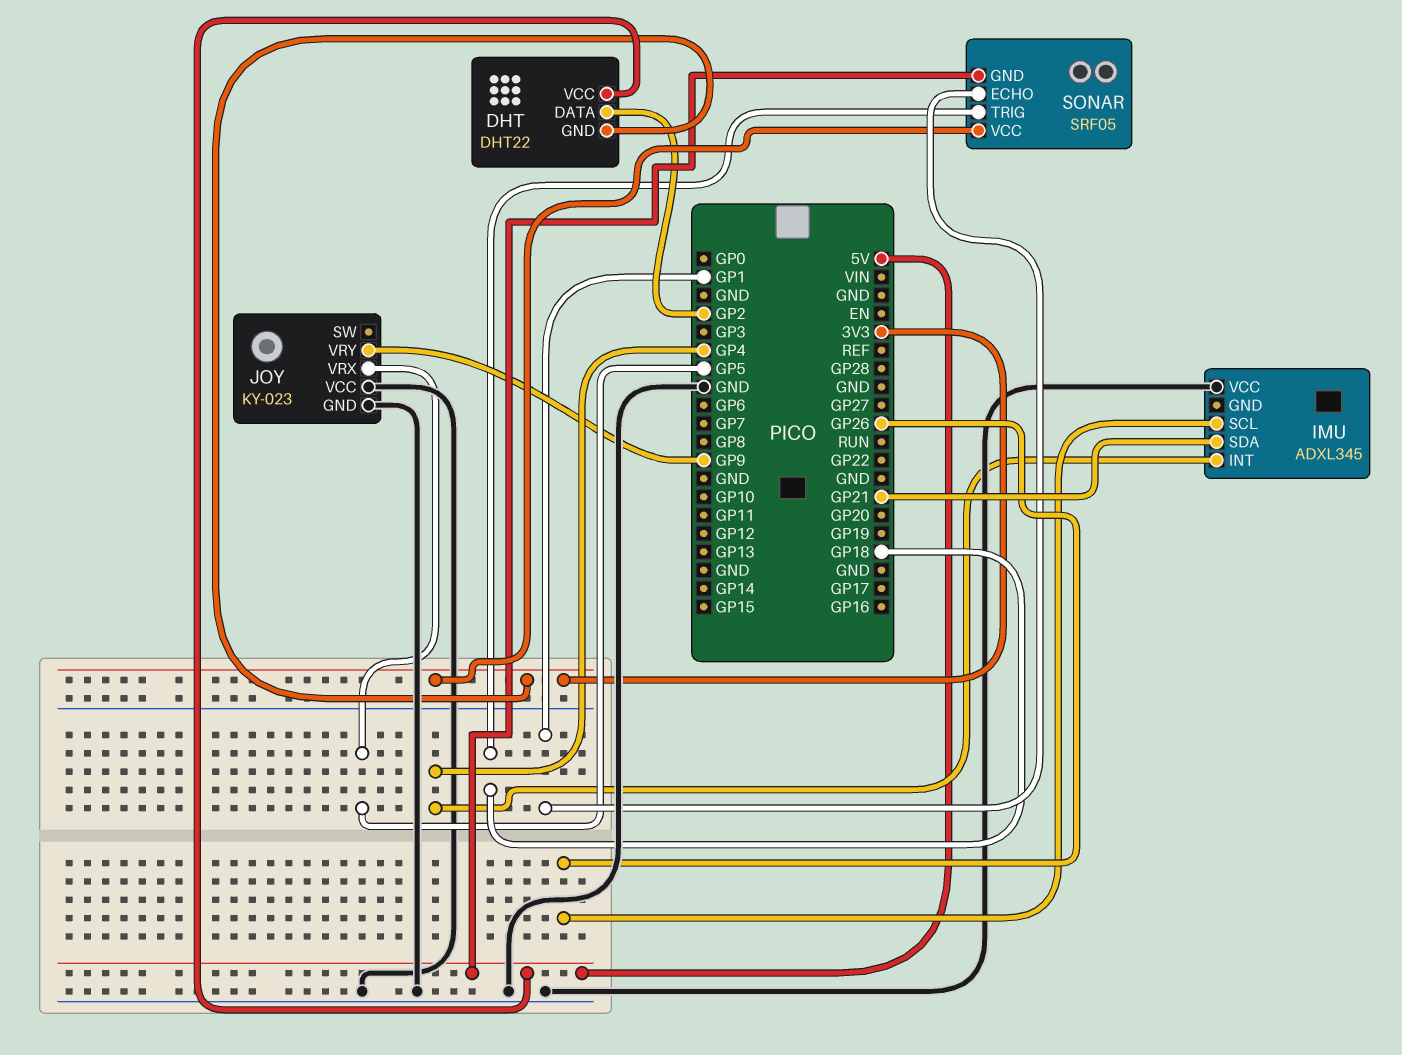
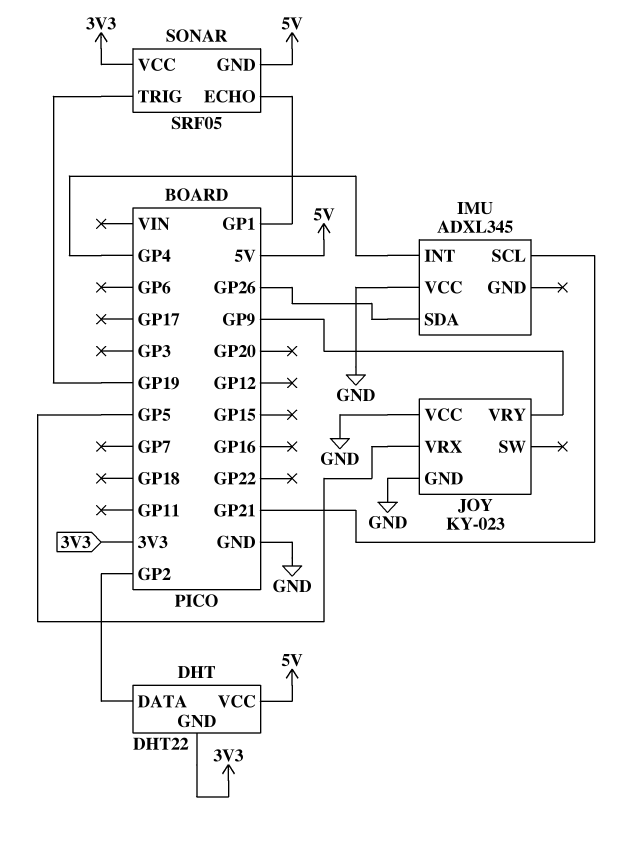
IMU pin SCL: GP26 -> GP21
IMU pin SDA: GP21 -> GP26
SONAR pin TRIG: GP18 -> GP19

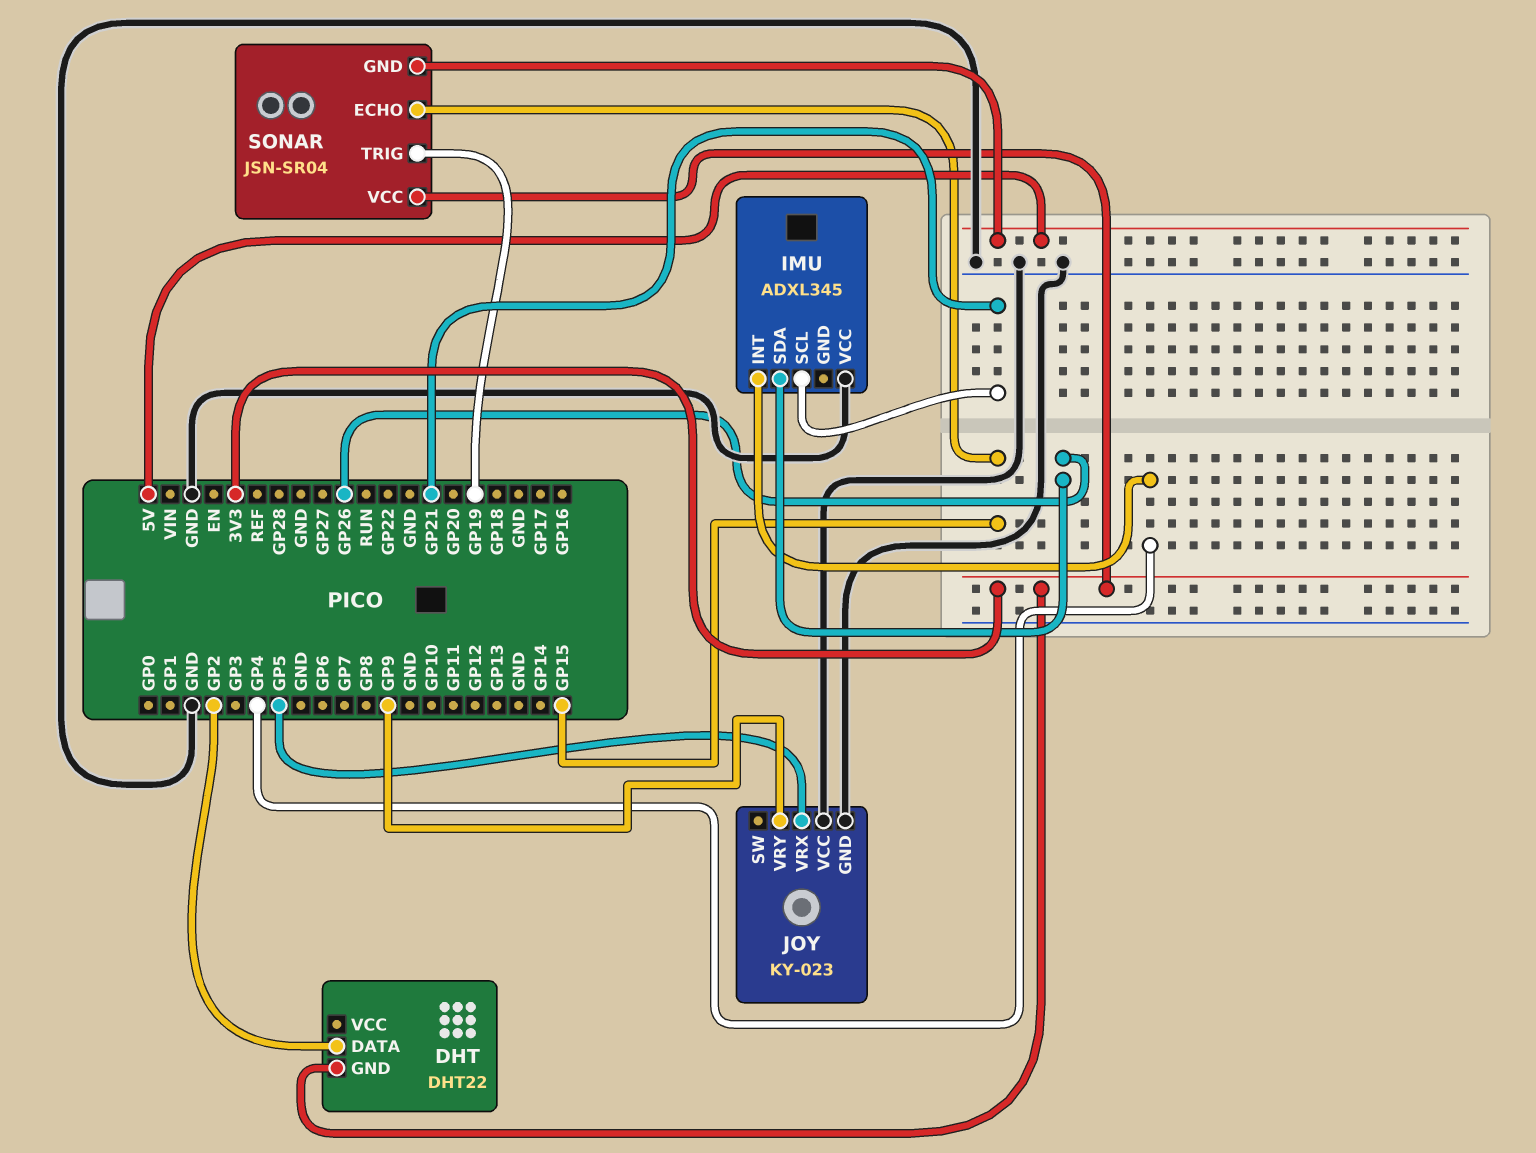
DHT pin VCC: 5V -> none
SONAR: SRF05 -> JSN-SR04
SONAR pin ECHO: GP1 -> GP15

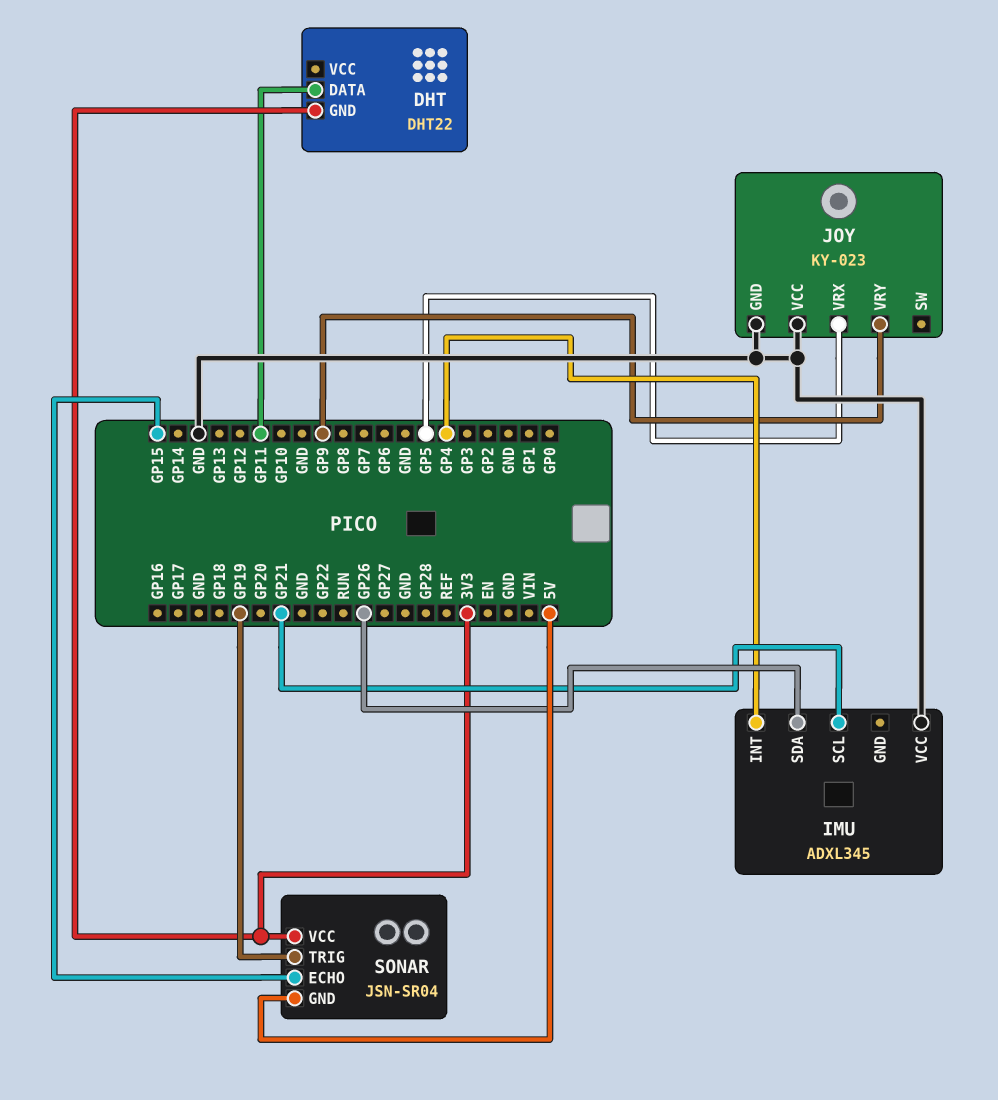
DHT pin DATA: GP2 -> GP11

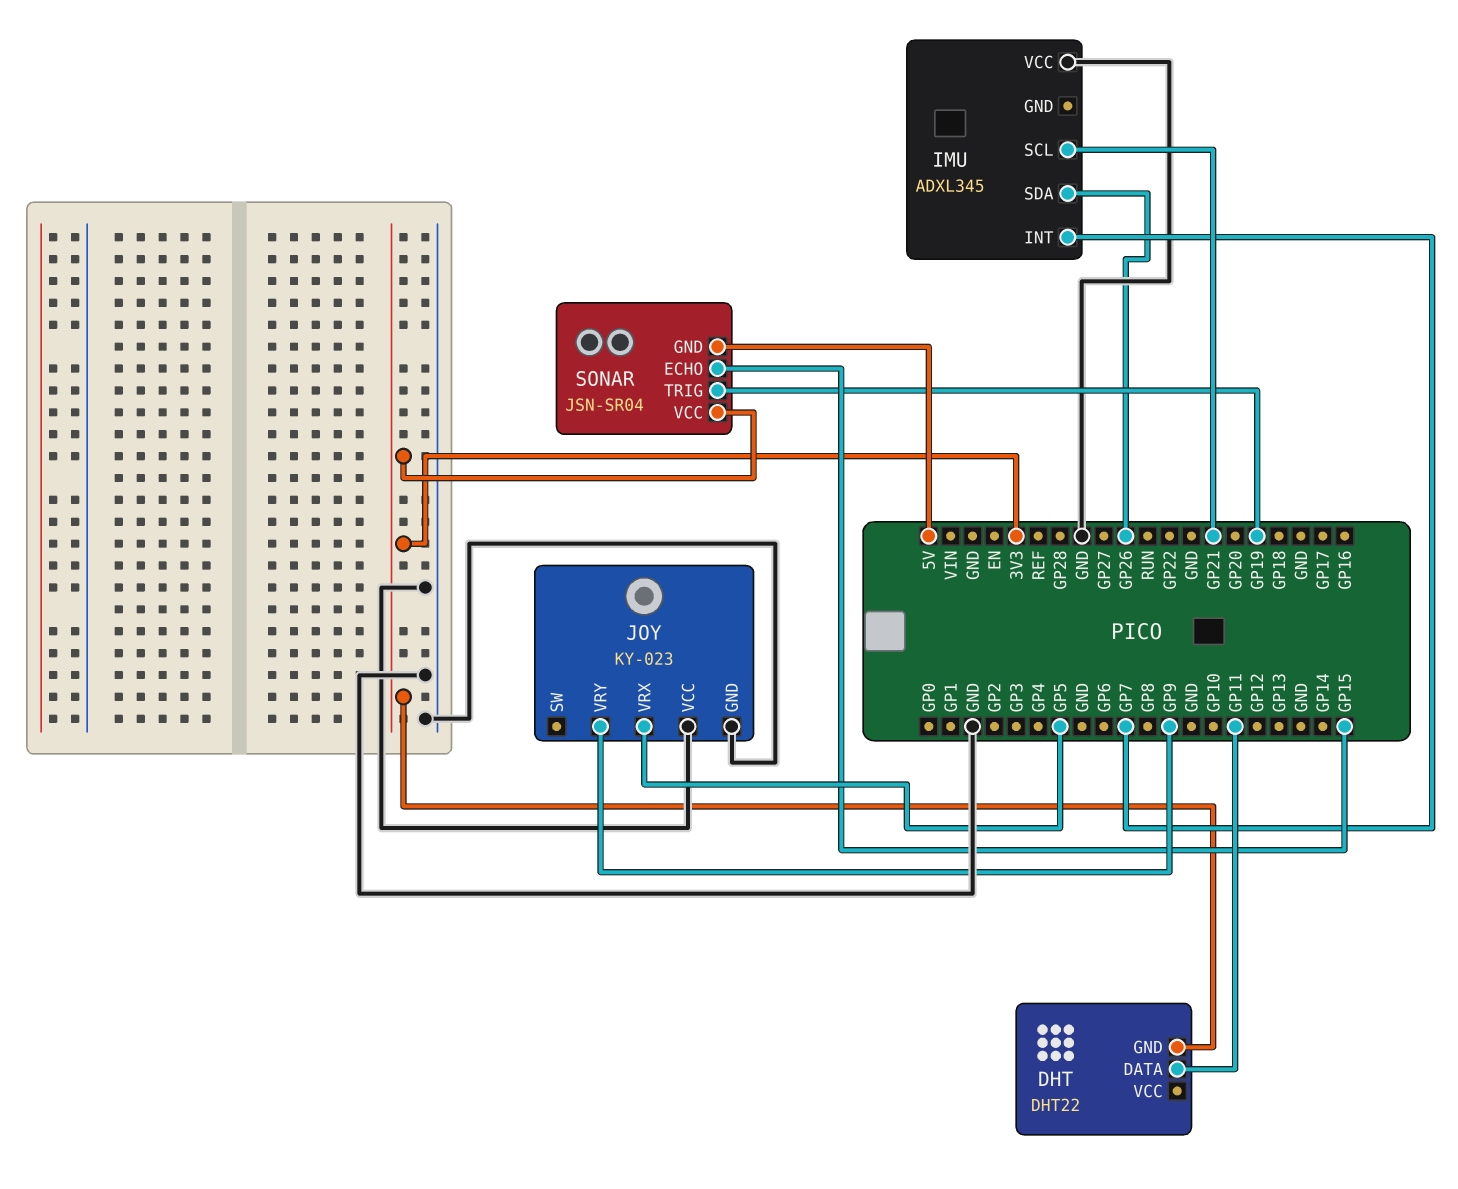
IMU pin INT: GP4 -> GP7

